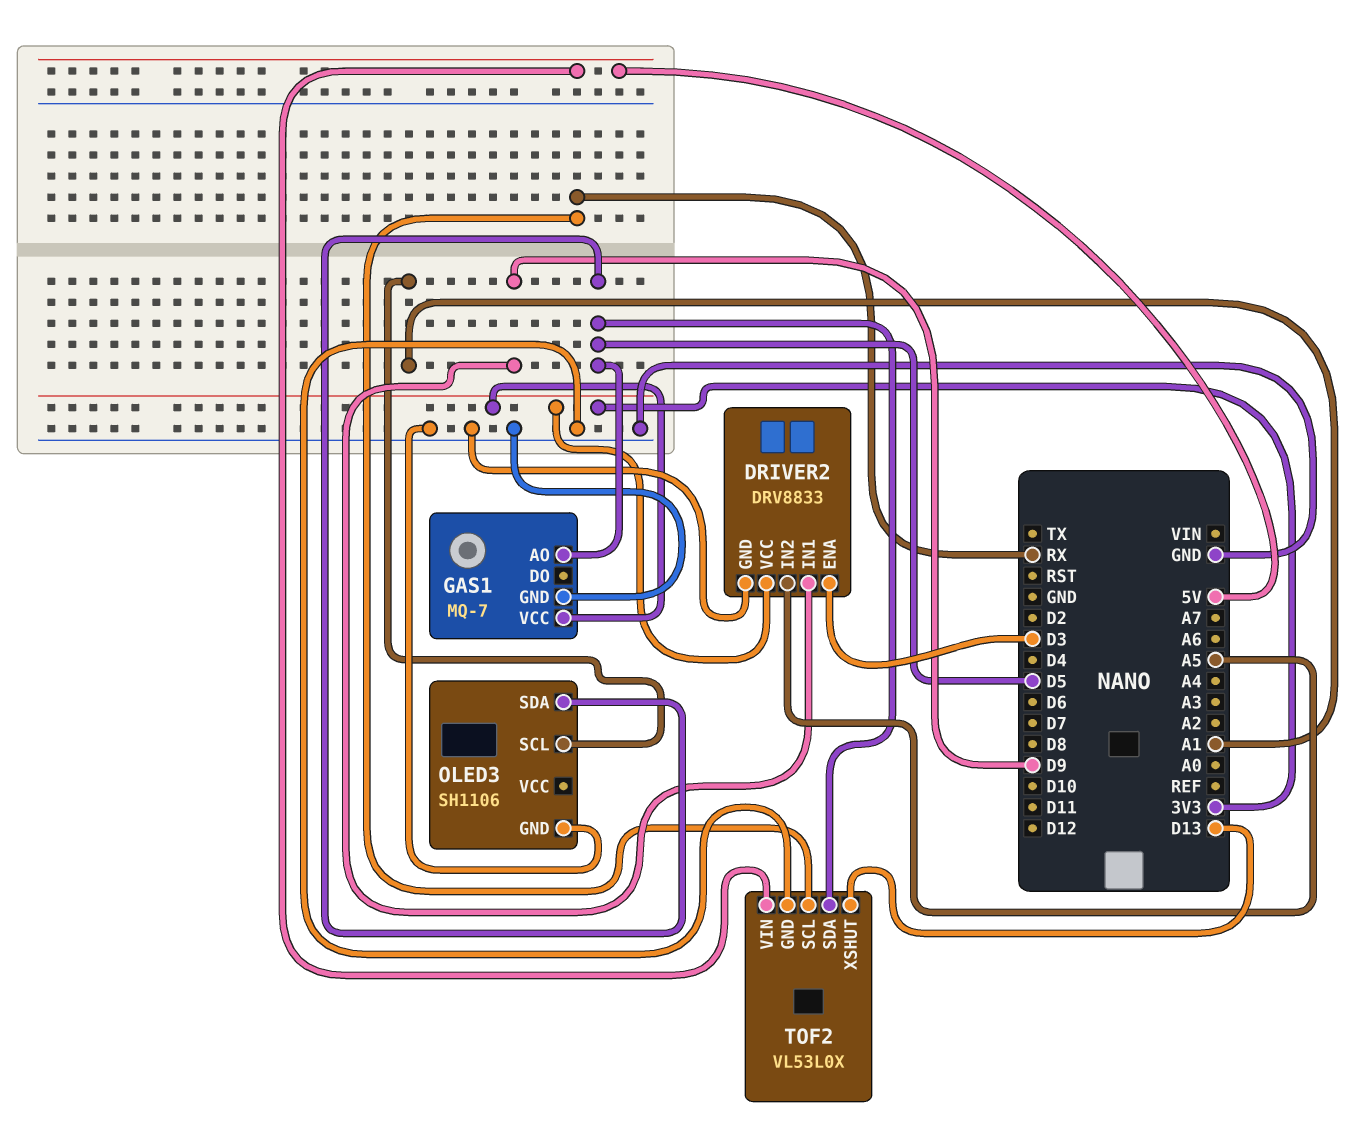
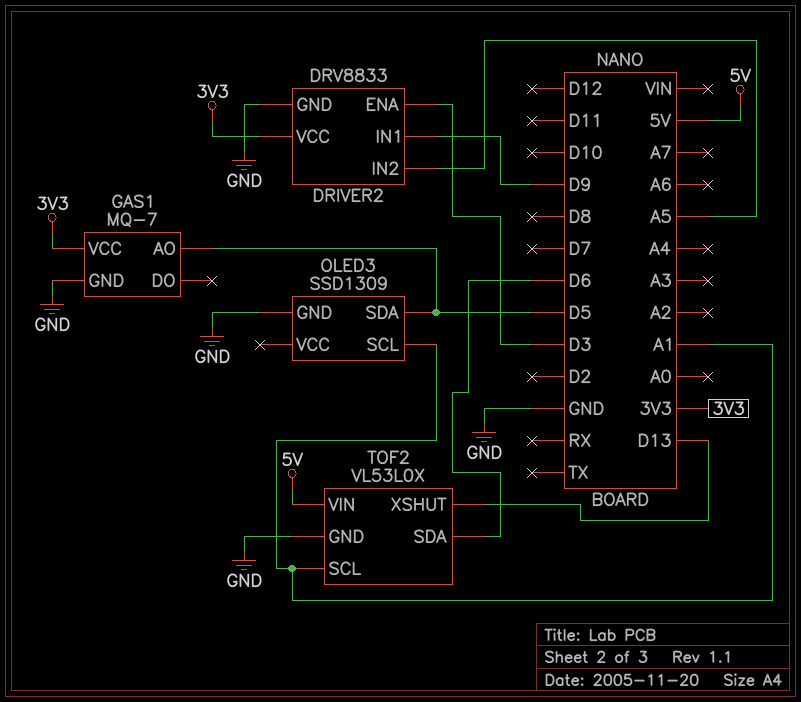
OLED3: SH1106 -> SSD1309
TOF2 pin SCL: RX -> A1
TOF2 pin SDA: D5 -> D6

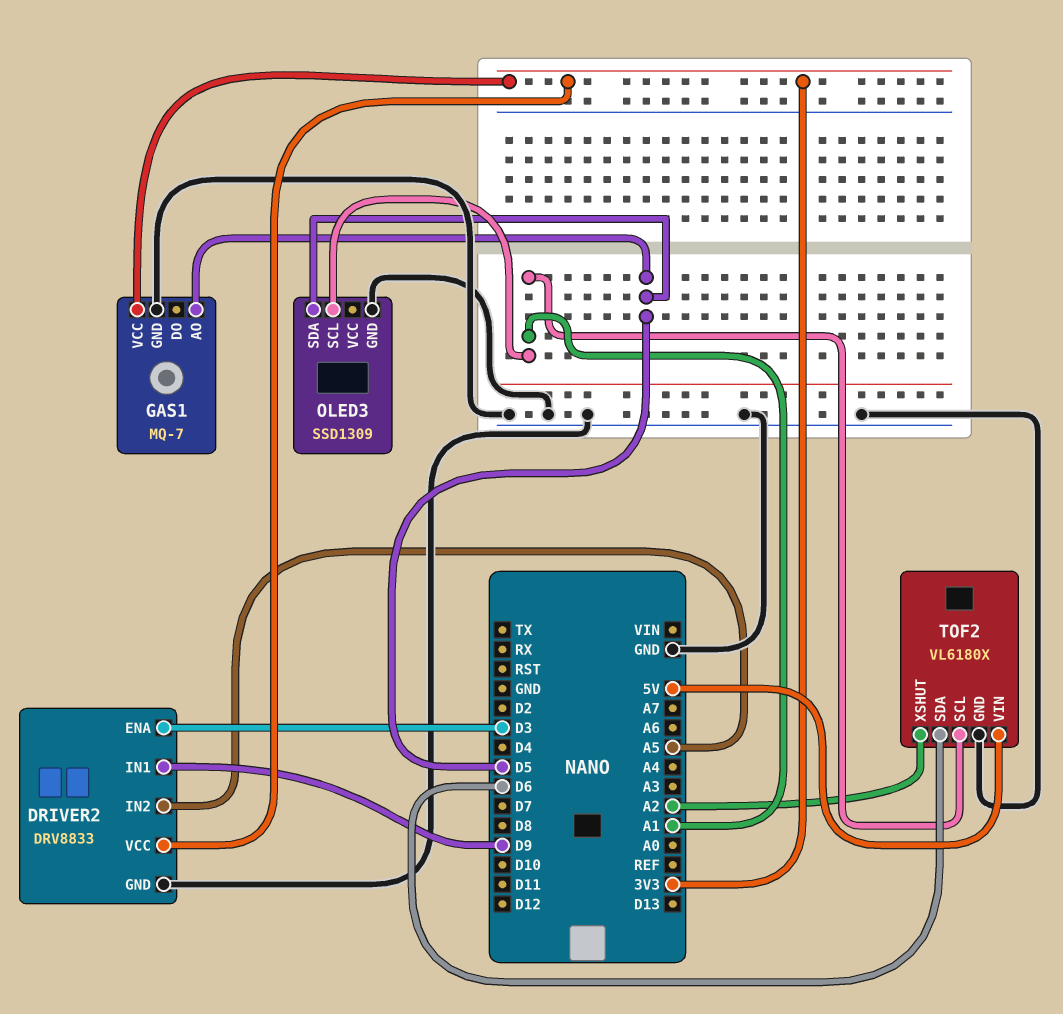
TOF2: VL53L0X -> VL6180X
TOF2 pin XSHUT: D13 -> A2

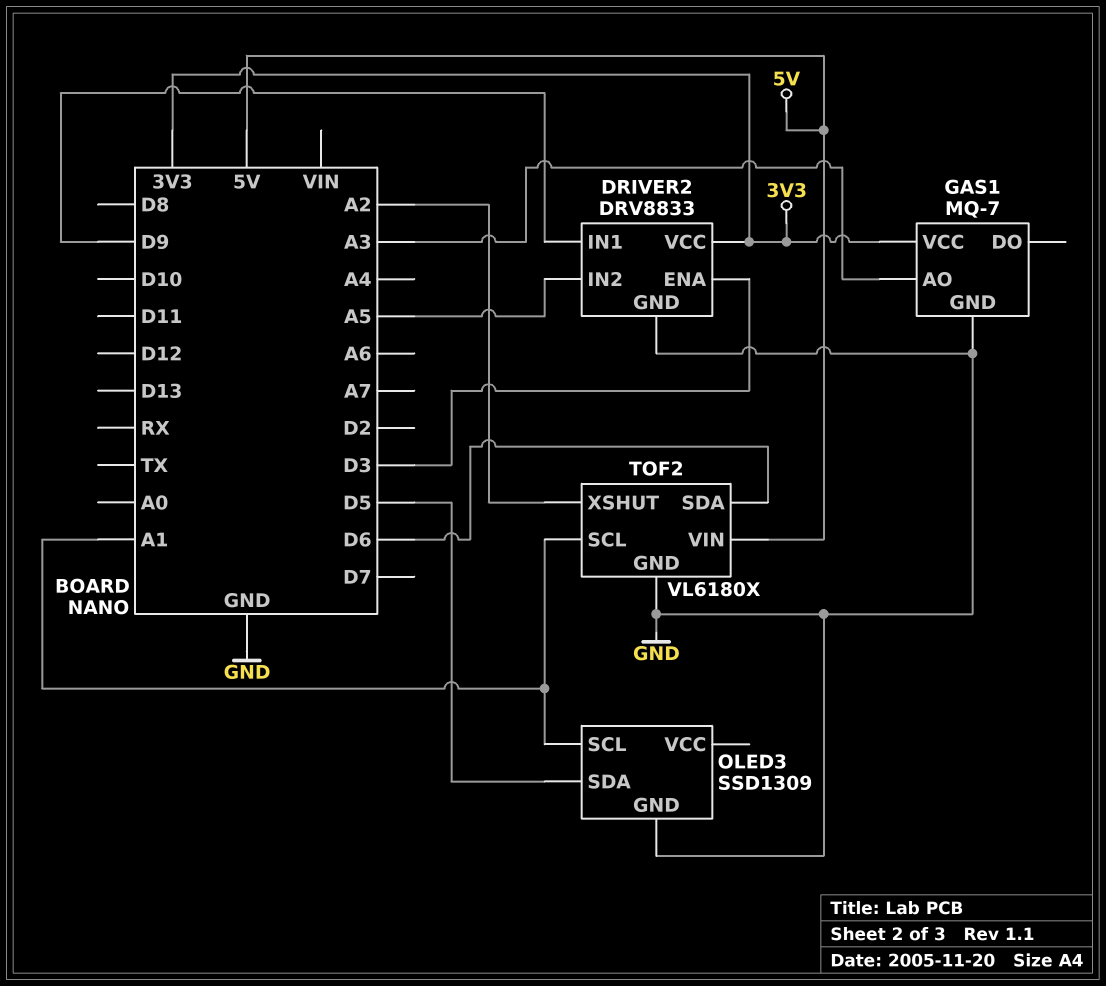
GAS1 pin AO: D5 -> A3

